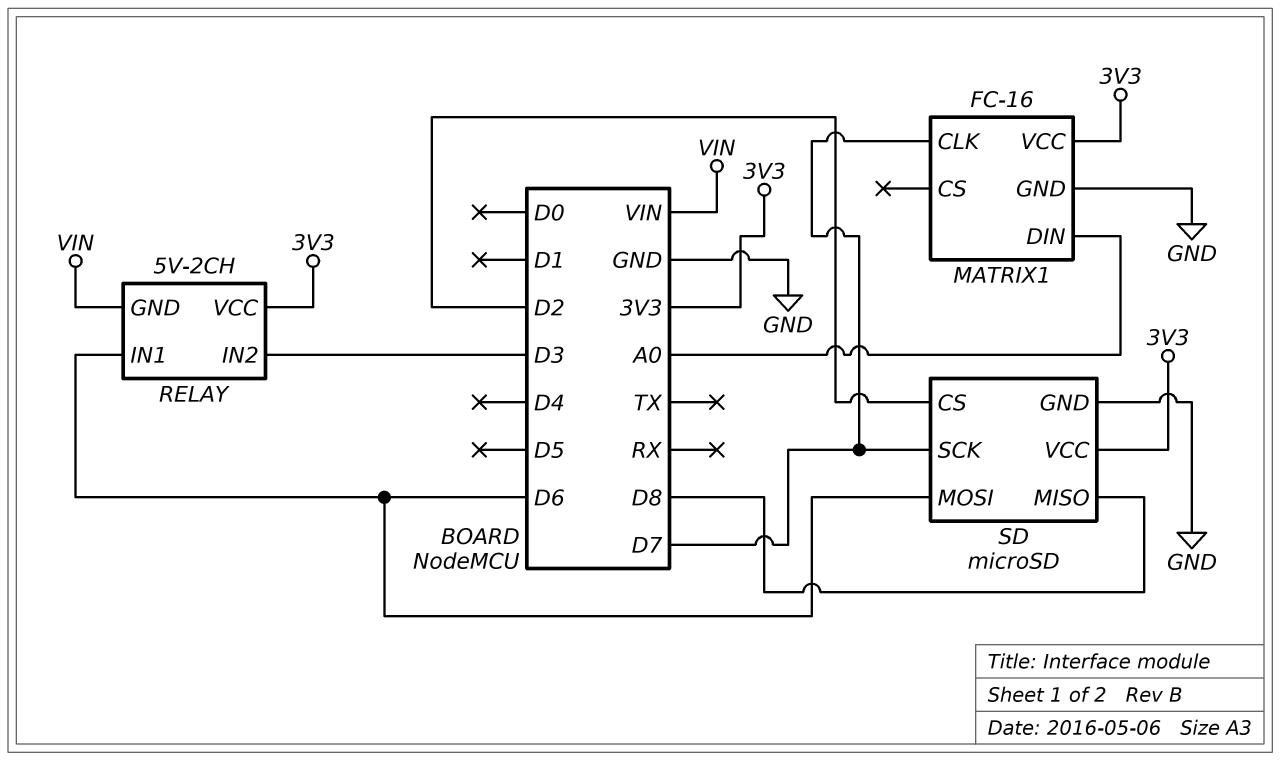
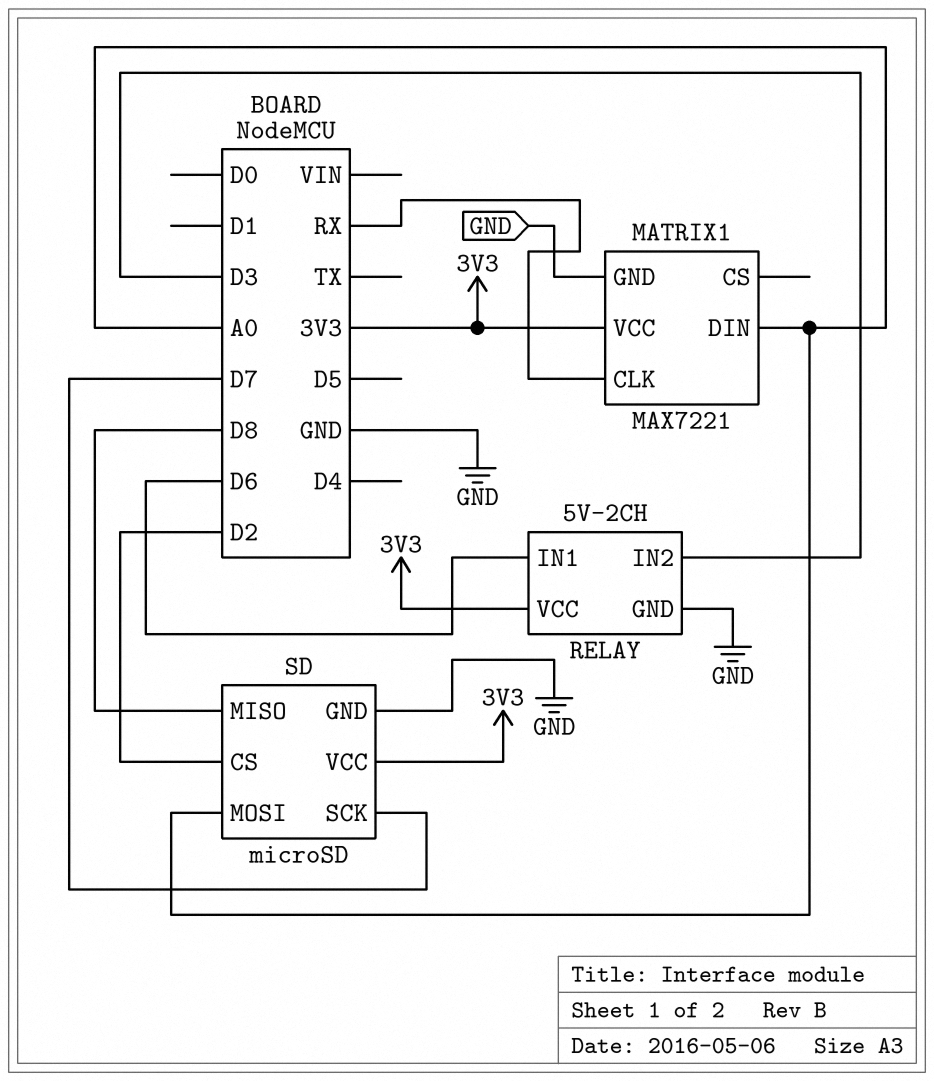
MATRIX1: FC-16 -> MAX7221
MATRIX1 pin CLK: D7 -> RX
RELAY pin GND: VIN -> GND
SD pin MOSI: D6 -> A0

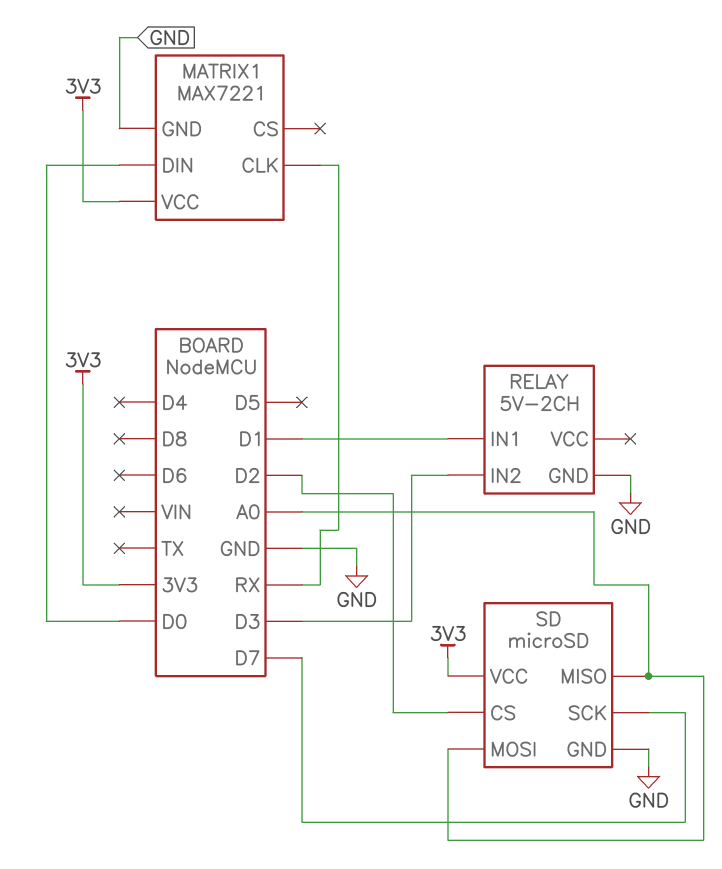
MATRIX1 pin DIN: A0 -> D0
RELAY pin IN1: D6 -> D1
RELAY pin VCC: 3V3 -> none
SD pin MISO: D8 -> A0

